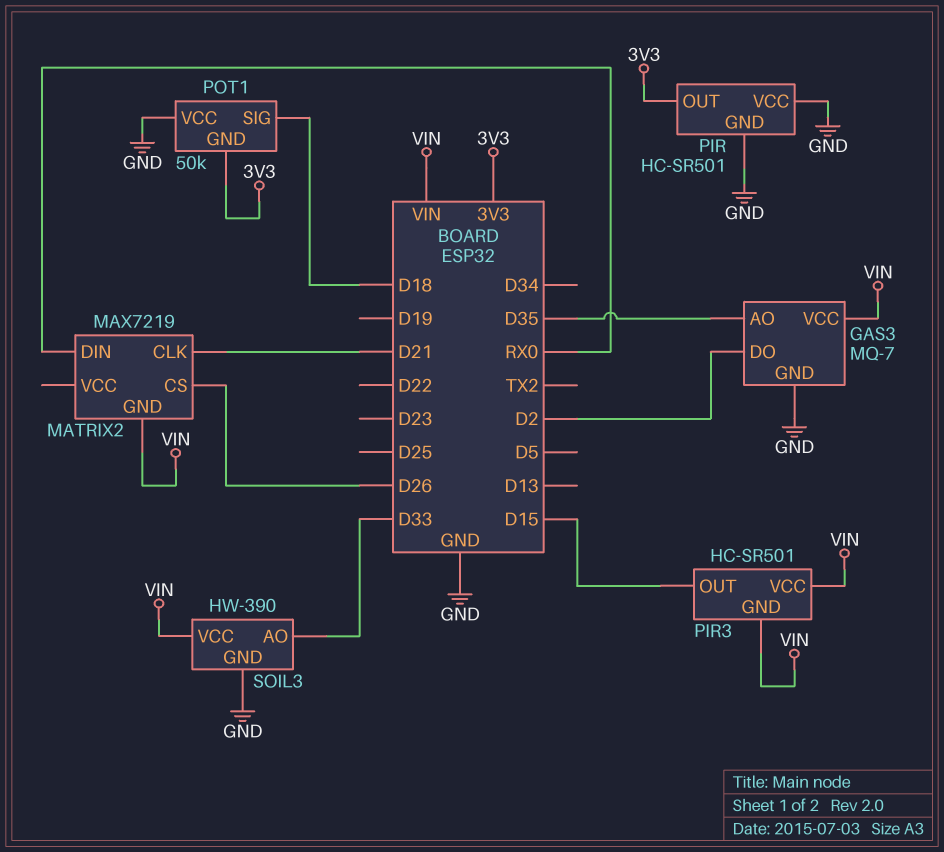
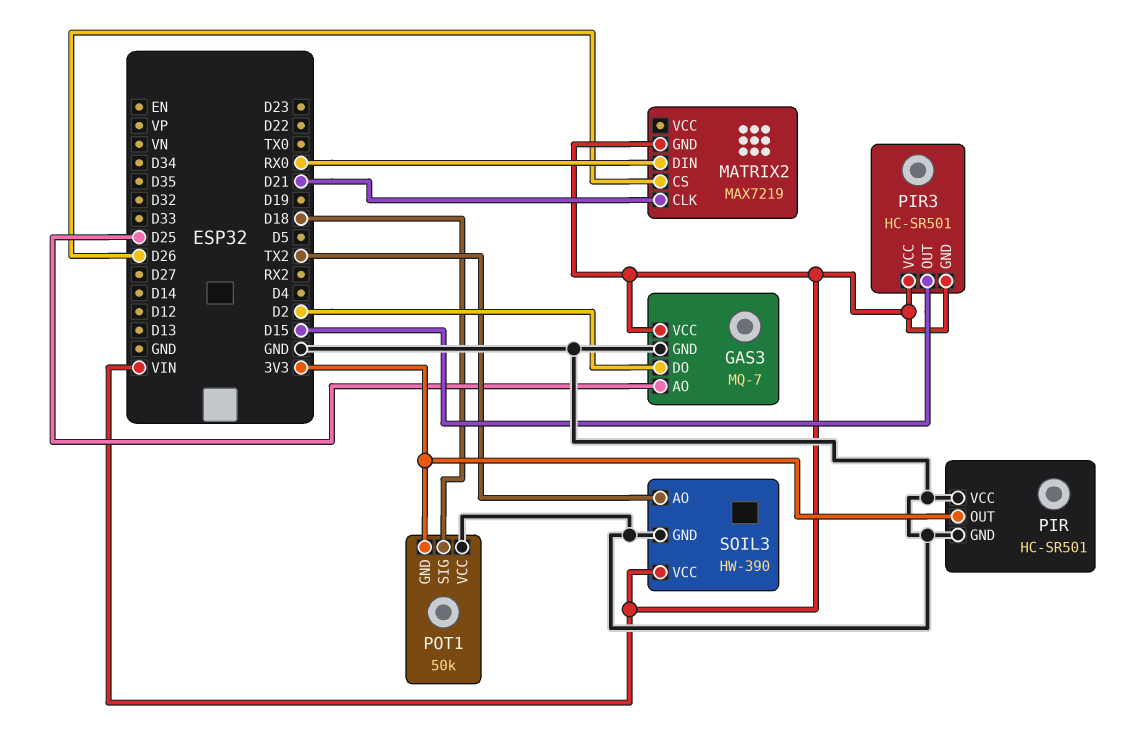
GAS3 pin AO: D35 -> D25
SOIL3 pin AO: D33 -> TX2

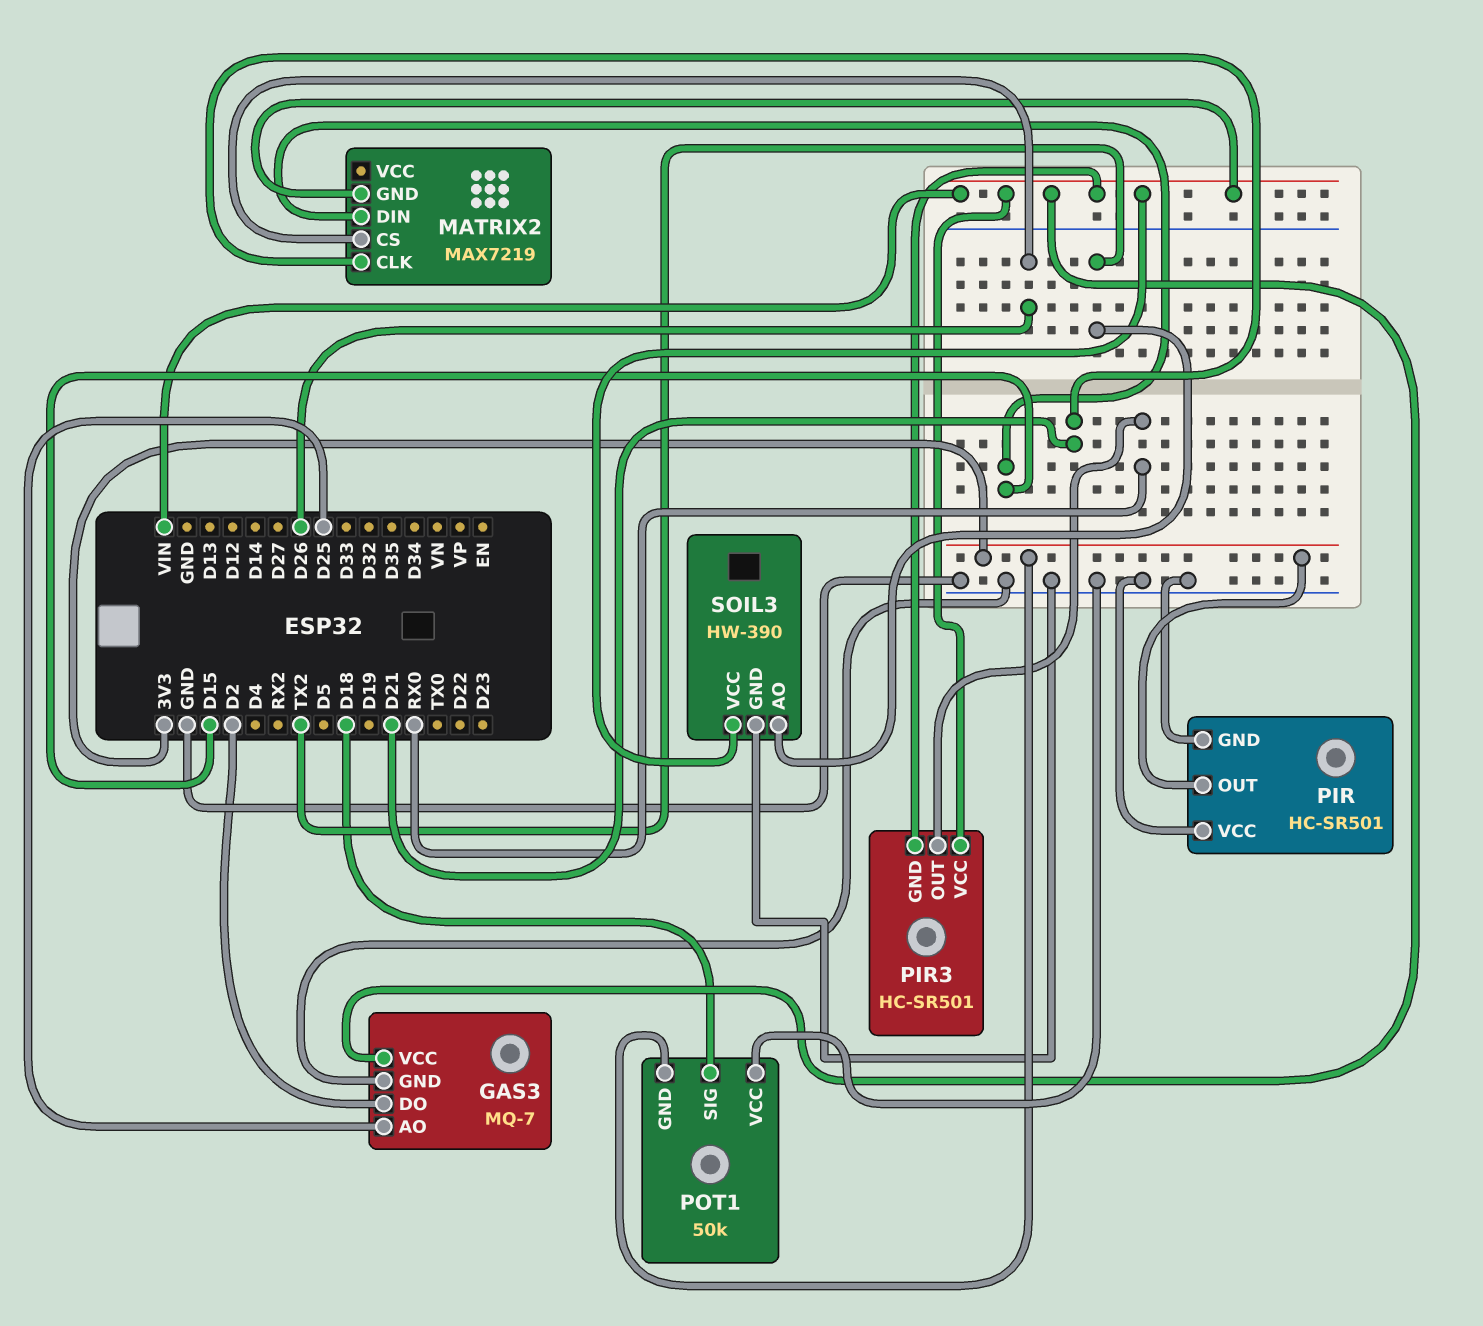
MATRIX2 pin DIN: RX0 -> D15
PIR3 pin OUT: D15 -> RX0

